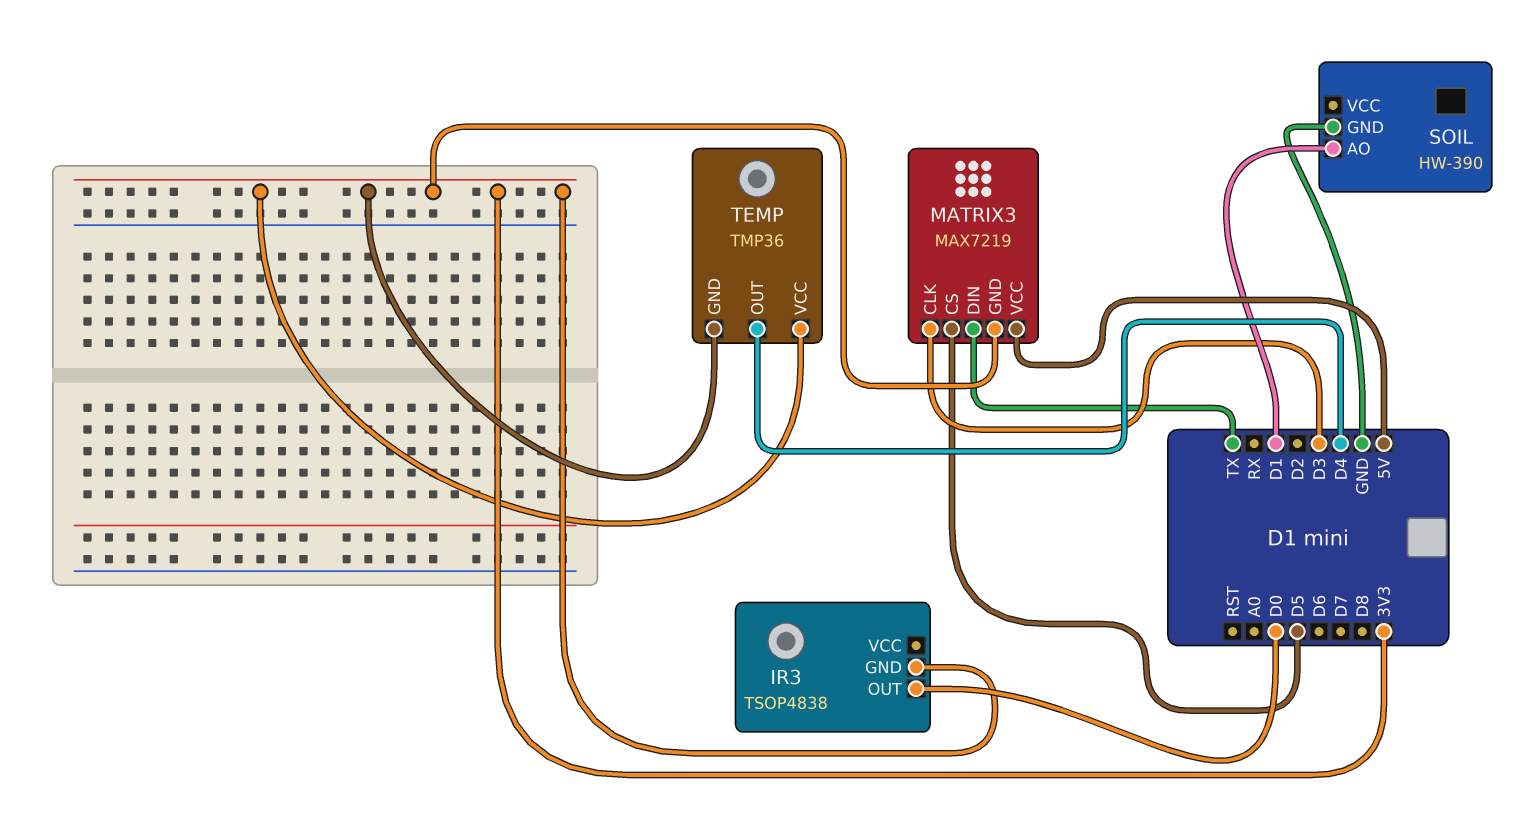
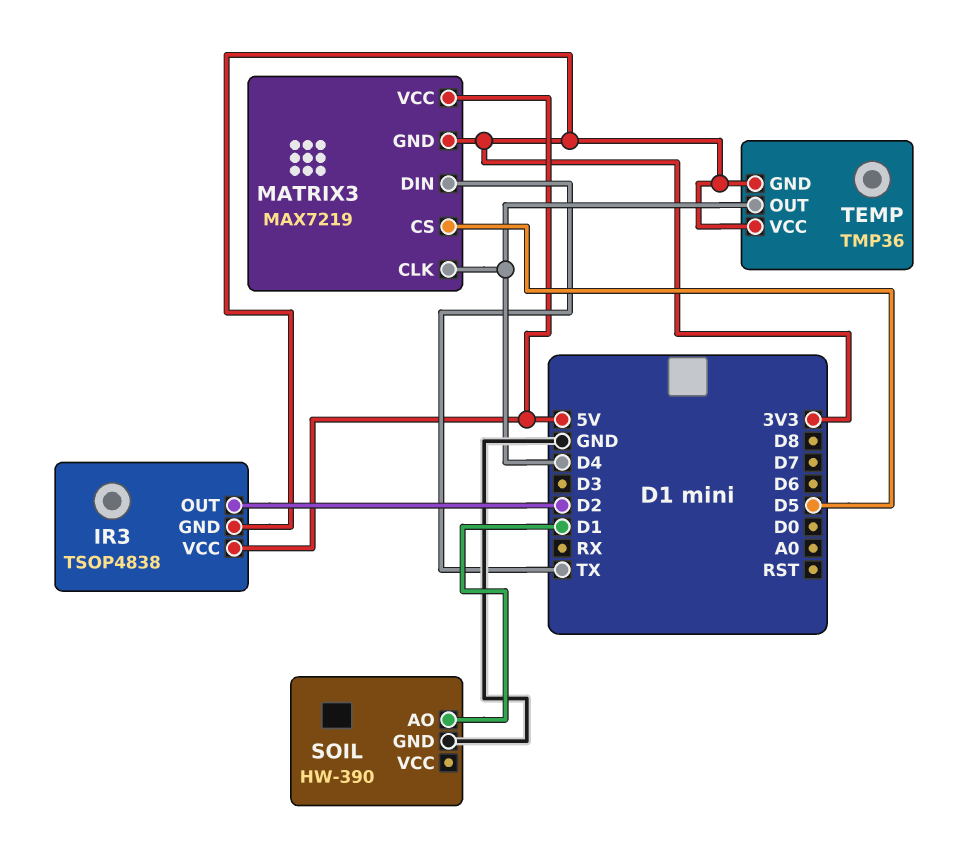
IR3 pin OUT: D0 -> D2
IR3 pin VCC: none -> 5V
MATRIX3 pin CLK: D3 -> D4

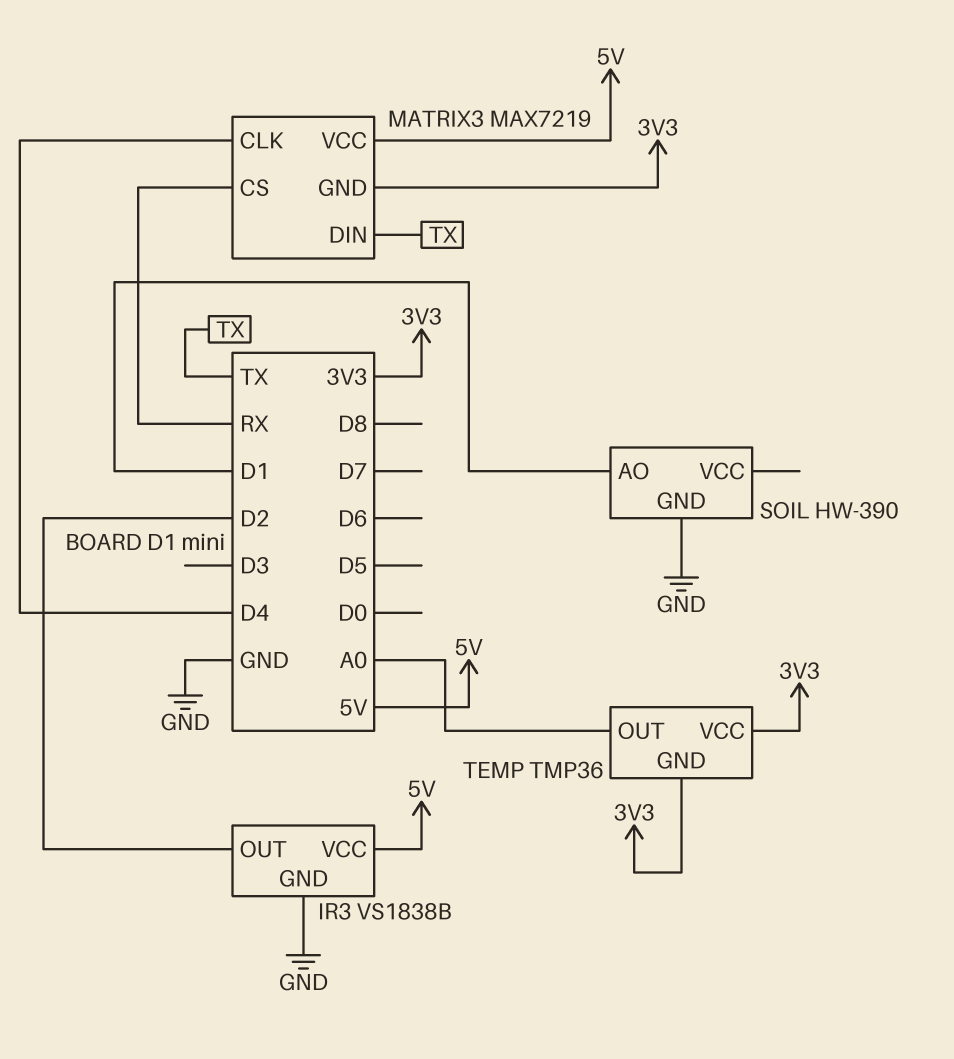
IR3: TSOP4838 -> VS1838B
IR3 pin GND: 3V3 -> GND
MATRIX3 pin CS: D5 -> RX
TEMP pin OUT: D4 -> A0

